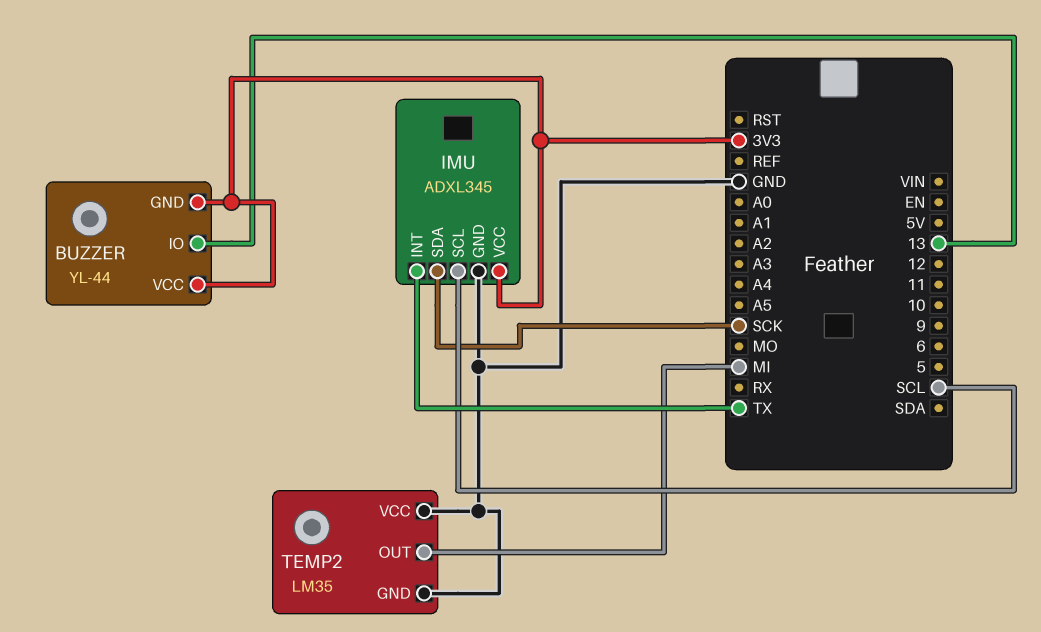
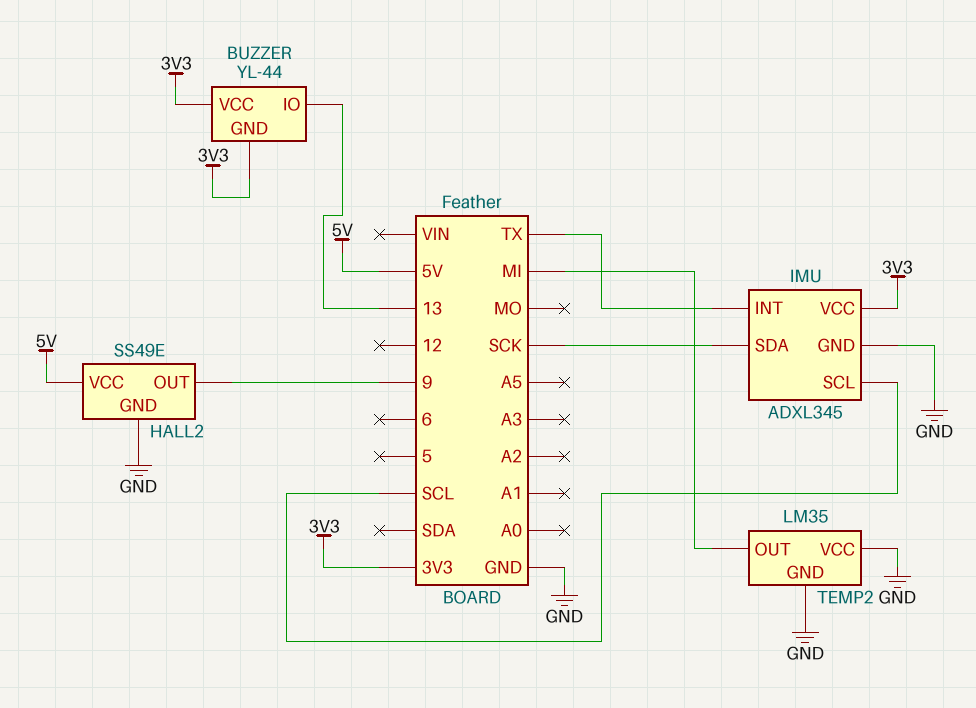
HALL2: none -> SS49E
HALL2 pin GND: none -> GND
HALL2 pin OUT: none -> 9
HALL2 pin VCC: none -> 5V

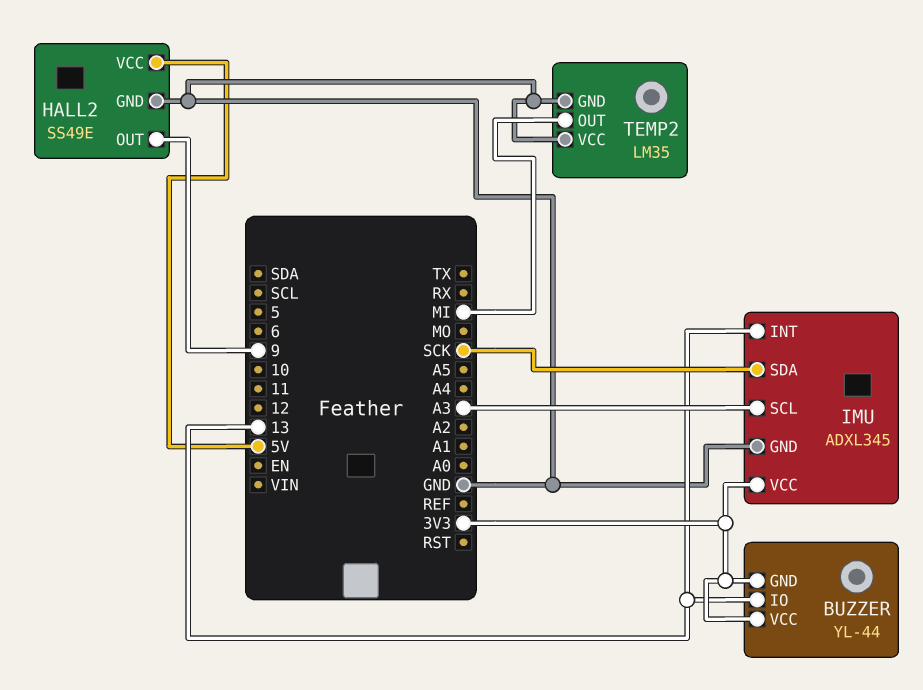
IMU pin INT: TX -> 13
IMU pin SCL: SCL -> A3

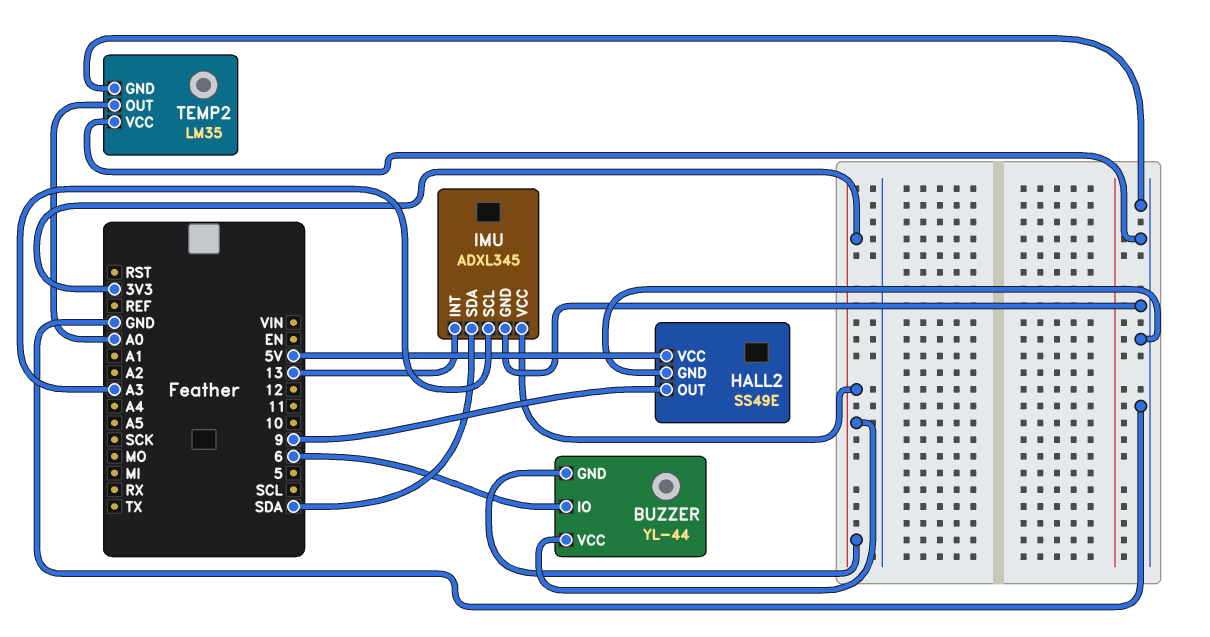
BUZZER pin IO: 13 -> 6
IMU pin SDA: SCK -> SDA
TEMP2 pin OUT: MI -> A0

